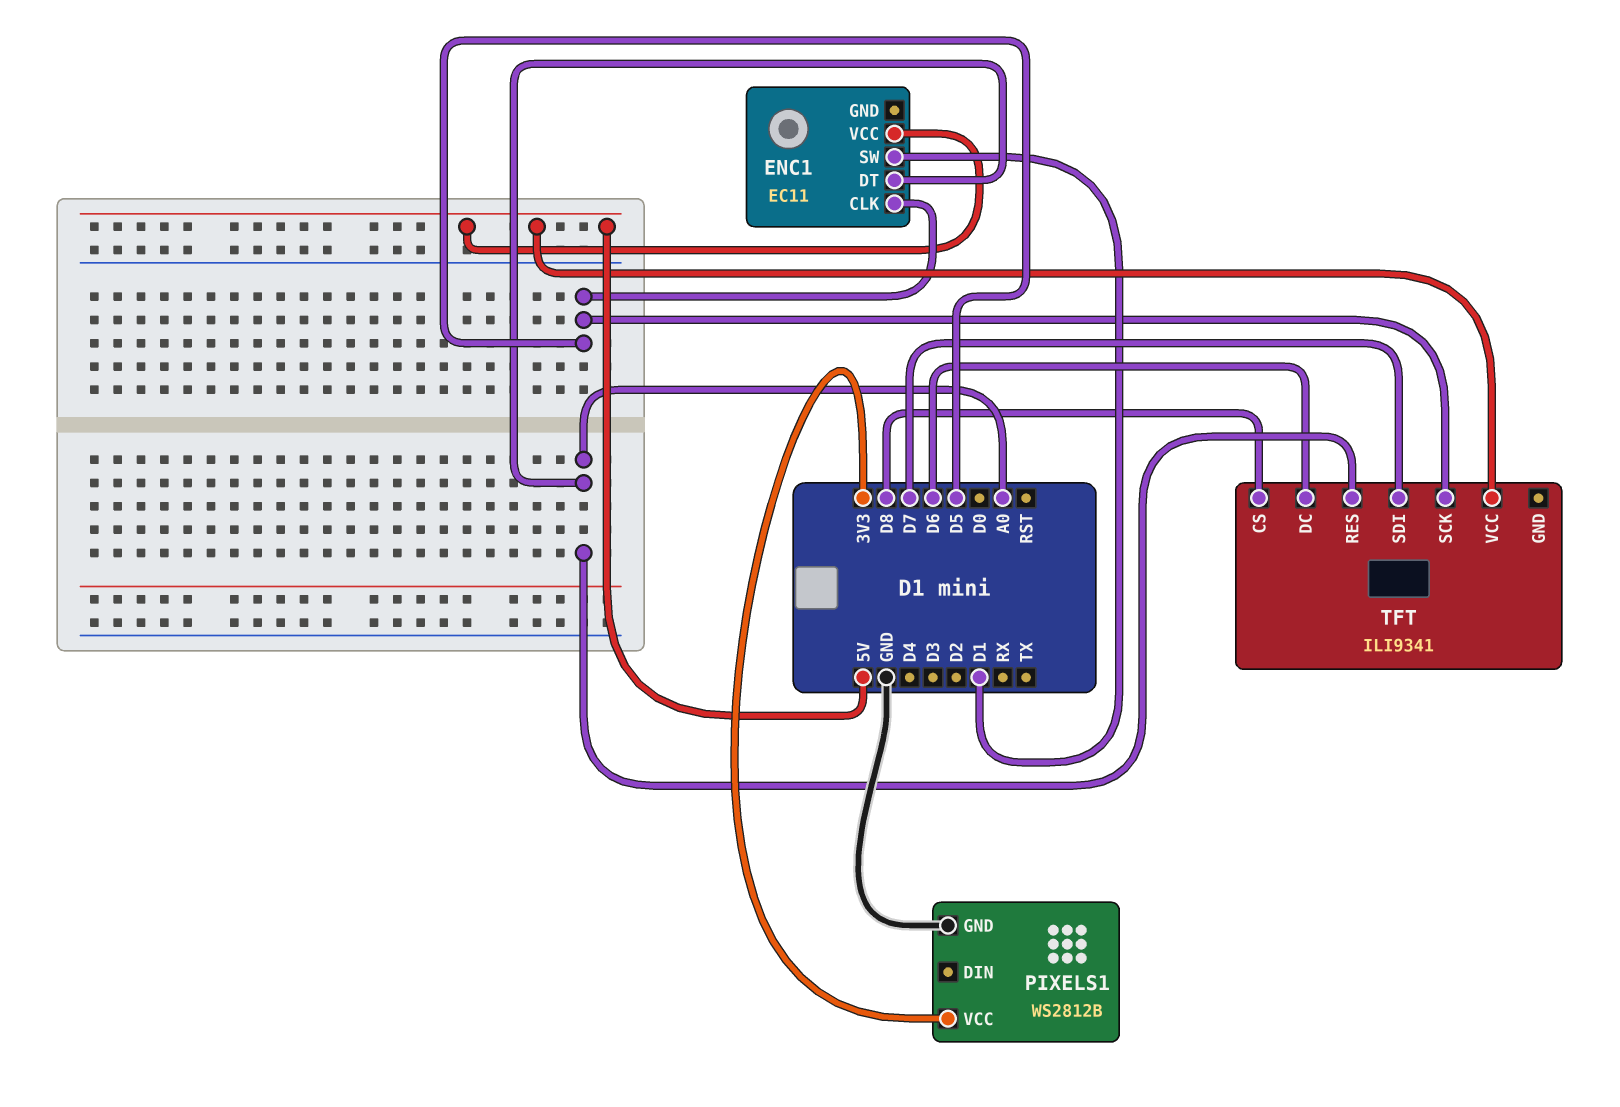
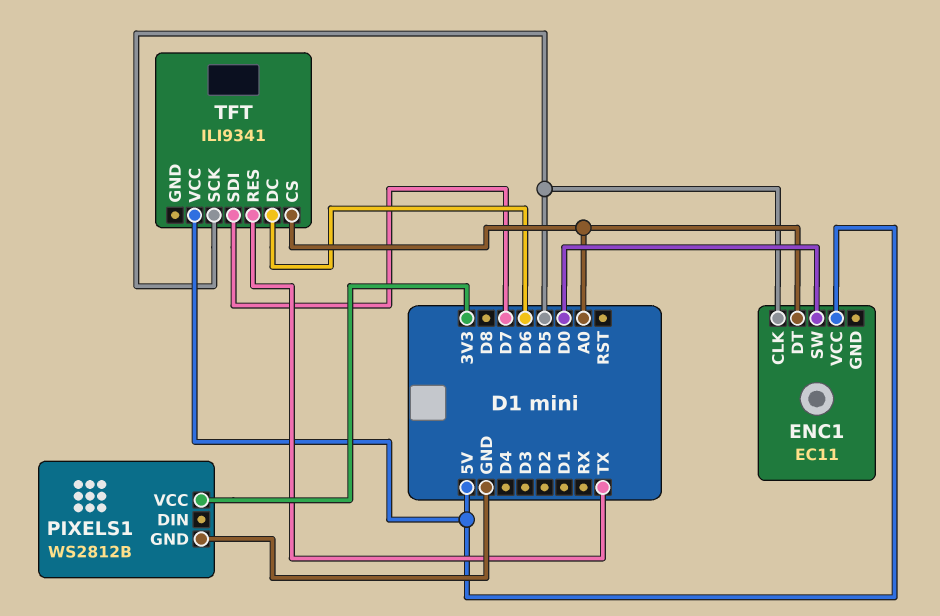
ENC1 pin SW: D1 -> D0
TFT pin CS: D8 -> A0
TFT pin RES: A0 -> TX

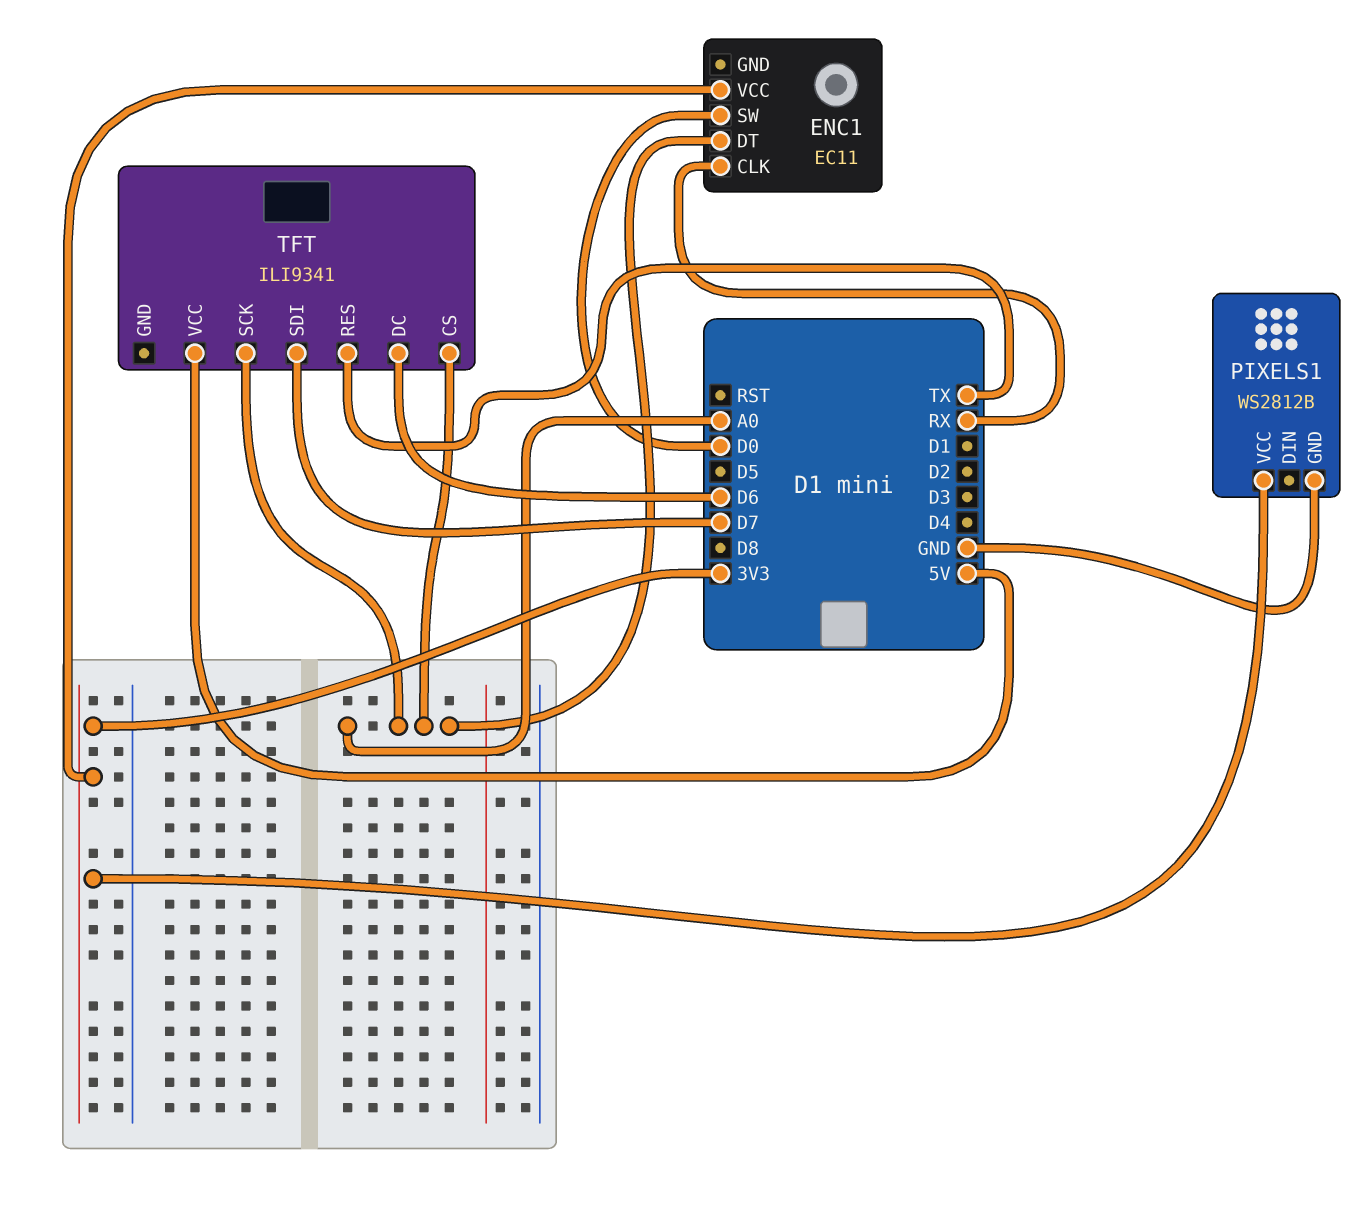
ENC1 pin CLK: D5 -> RX
ENC1 pin VCC: 5V -> 3V3
TFT pin SCK: D5 -> A0

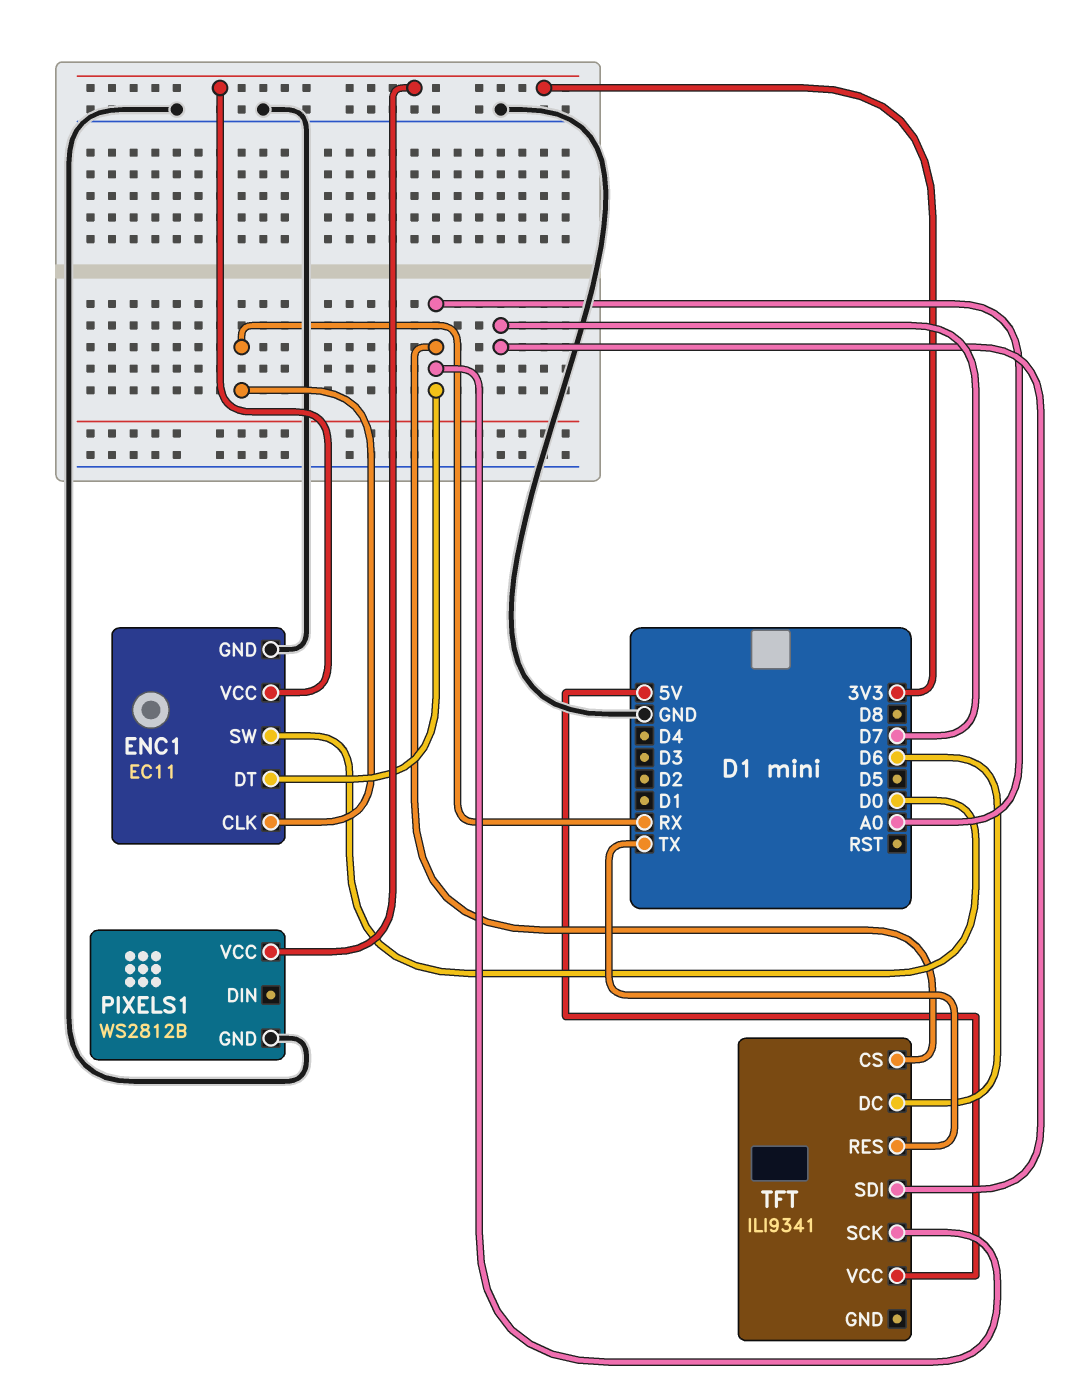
ENC1 pin GND: none -> GND

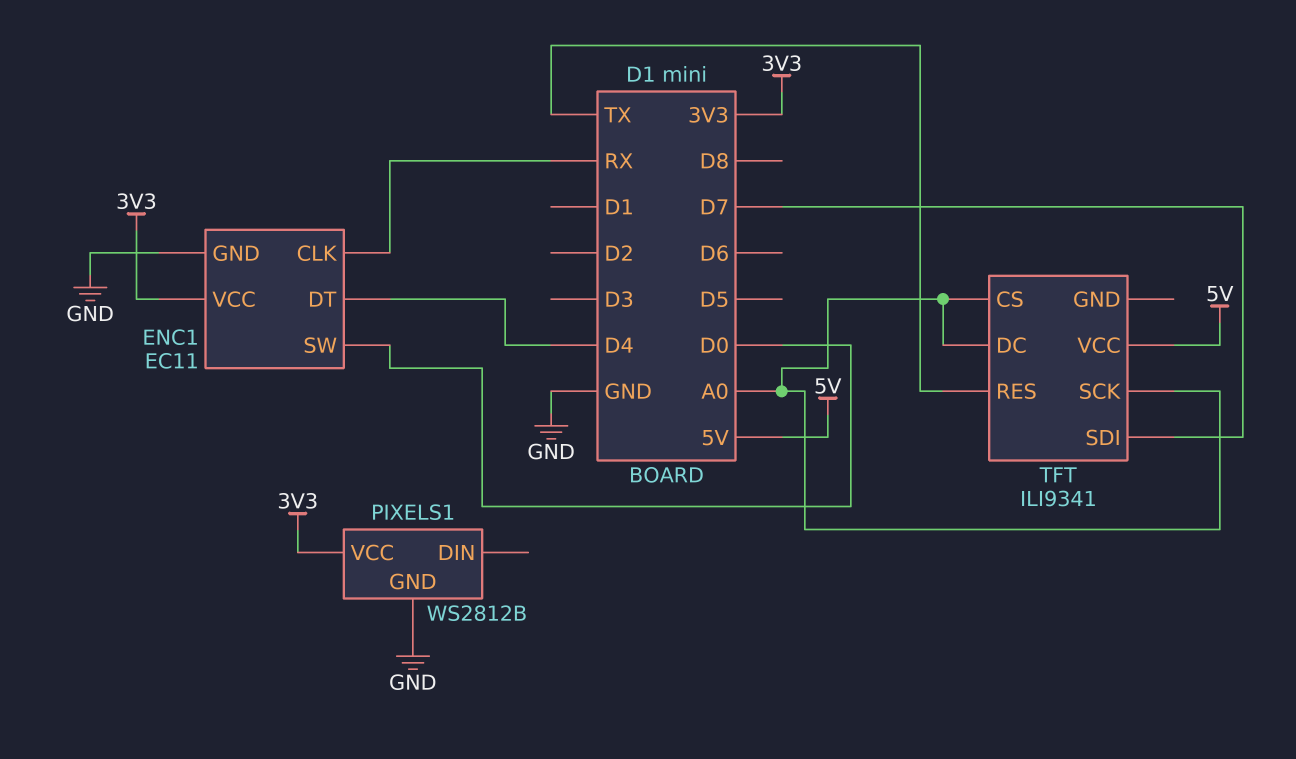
ENC1 pin DT: A0 -> D4
TFT pin DC: D6 -> A0

